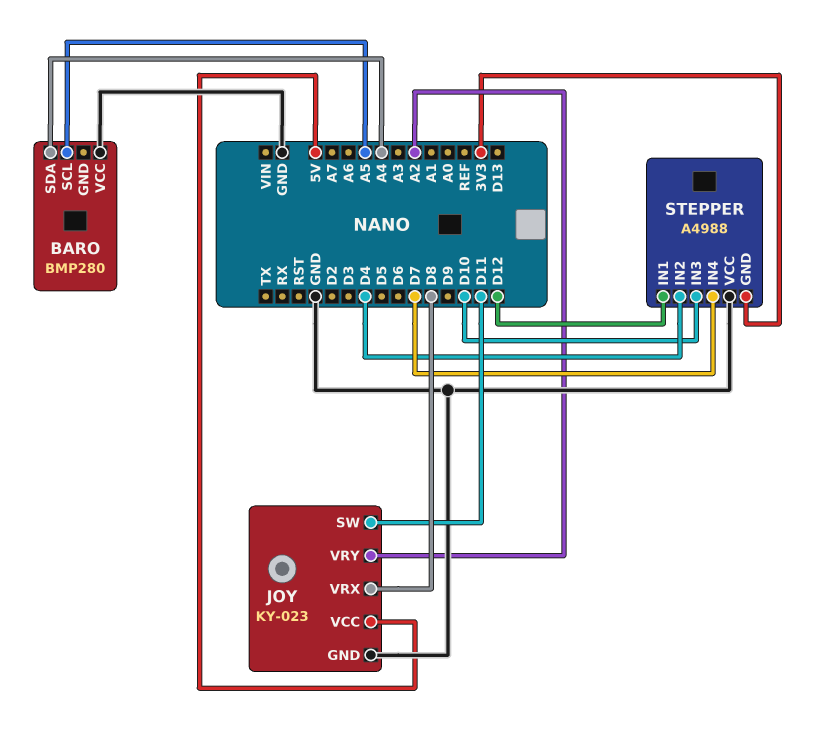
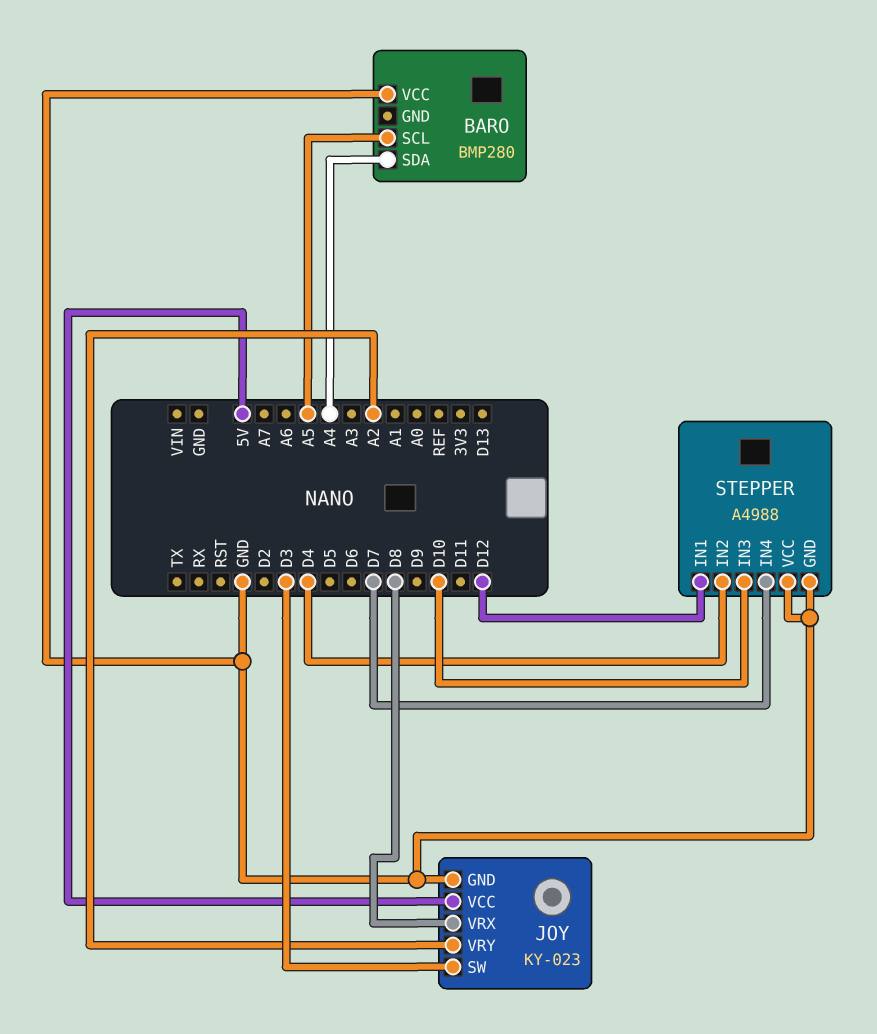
JOY pin SW: D11 -> D3
STEPPER pin GND: 3V3 -> GND

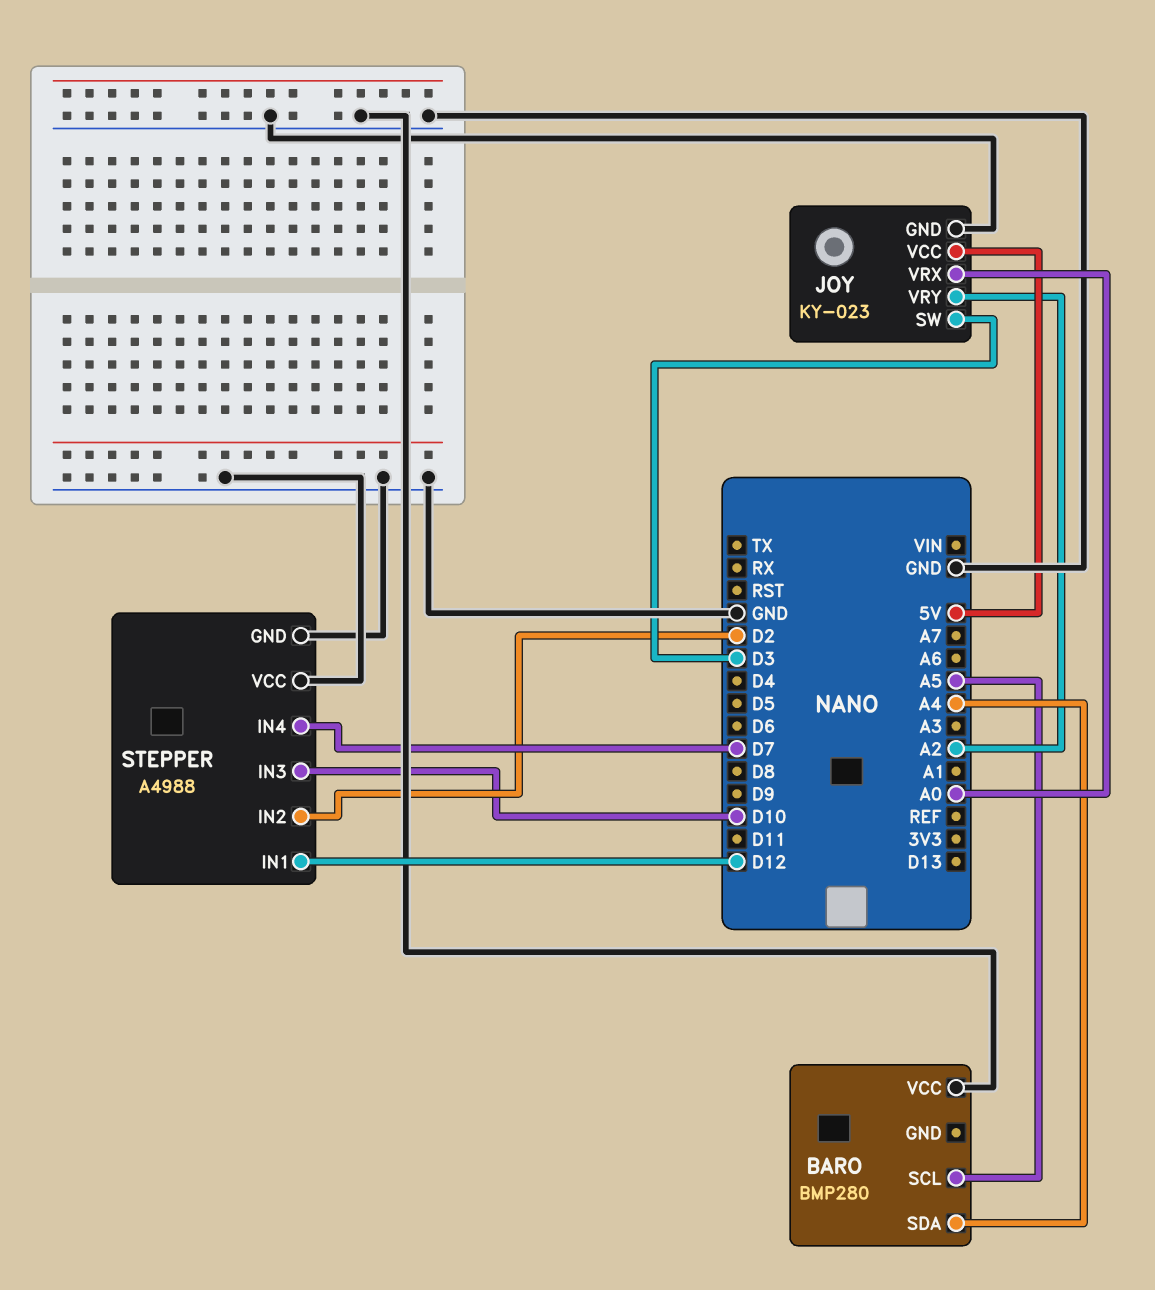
JOY pin VRX: D8 -> A0
STEPPER pin IN2: D4 -> D2

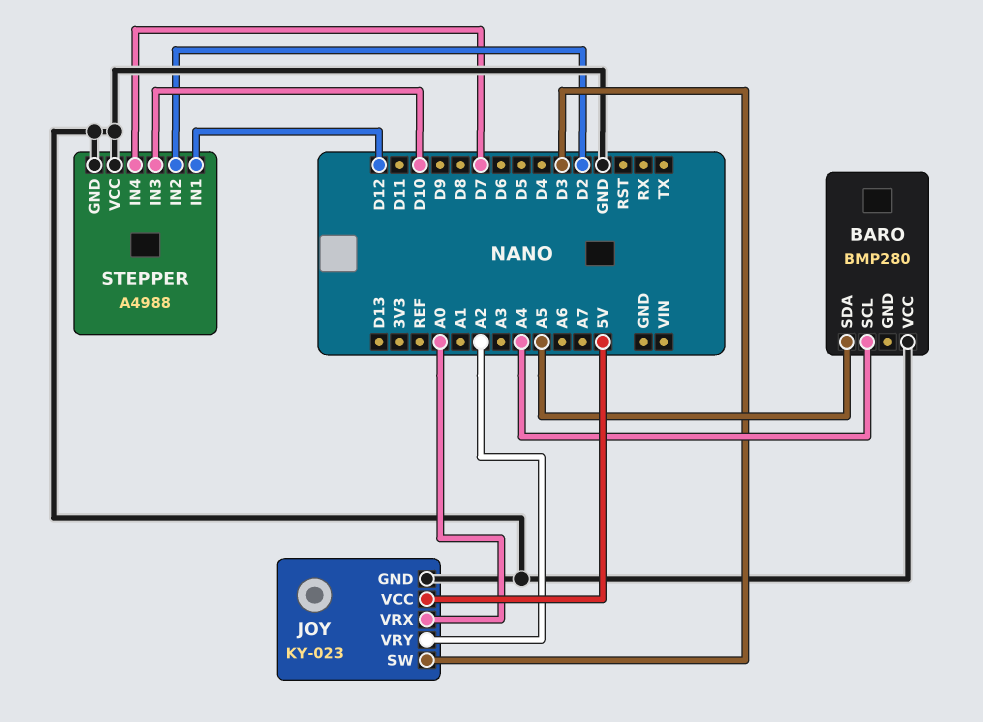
BARO pin SCL: A5 -> A4
BARO pin SDA: A4 -> A5

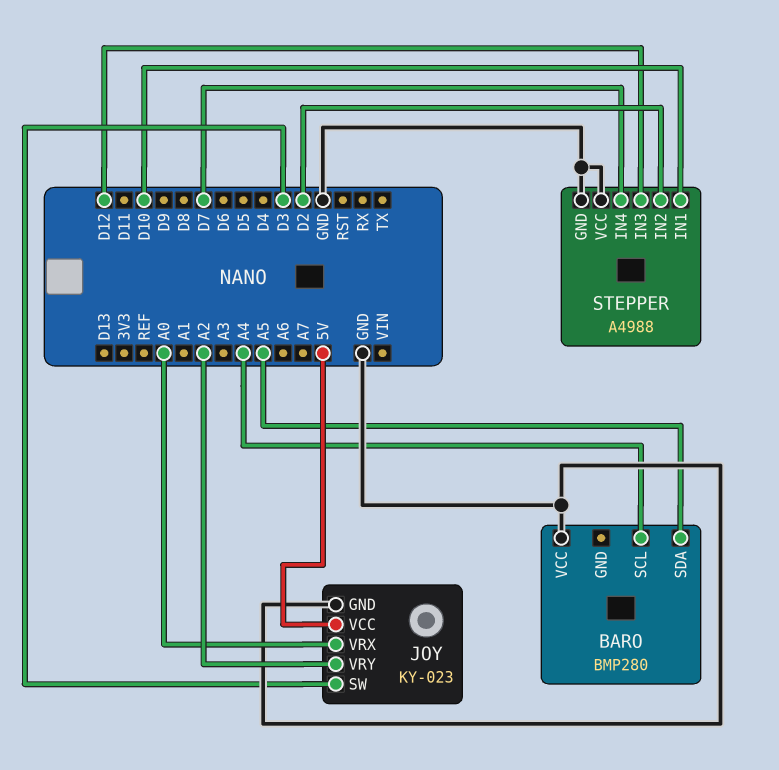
STEPPER pin IN1: D12 -> D10
STEPPER pin IN3: D10 -> D12

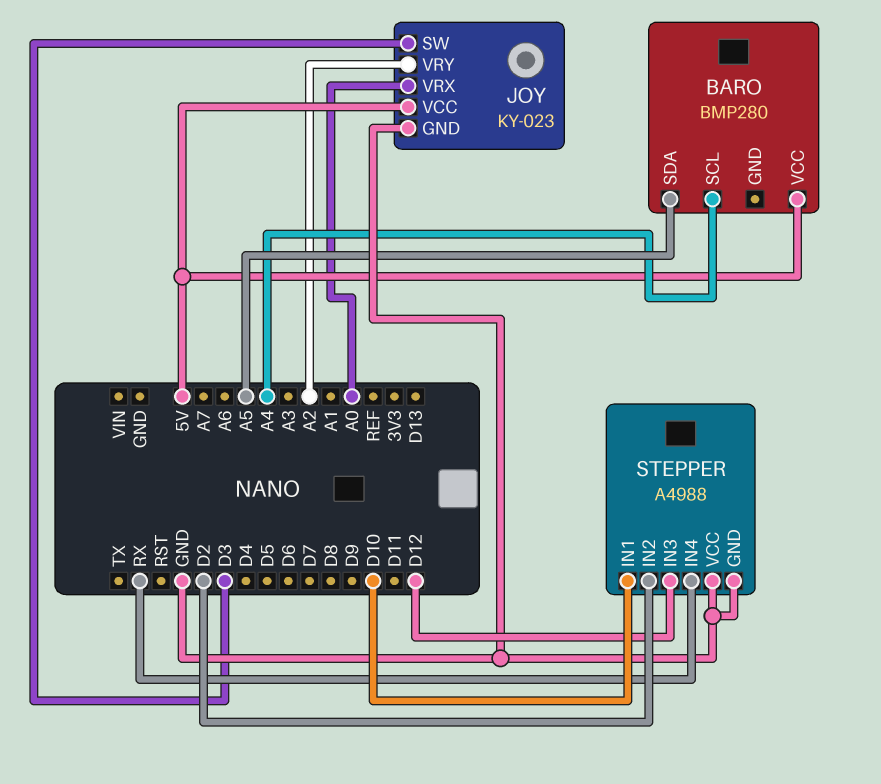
BARO pin VCC: GND -> 5V
STEPPER pin IN4: D7 -> RX

